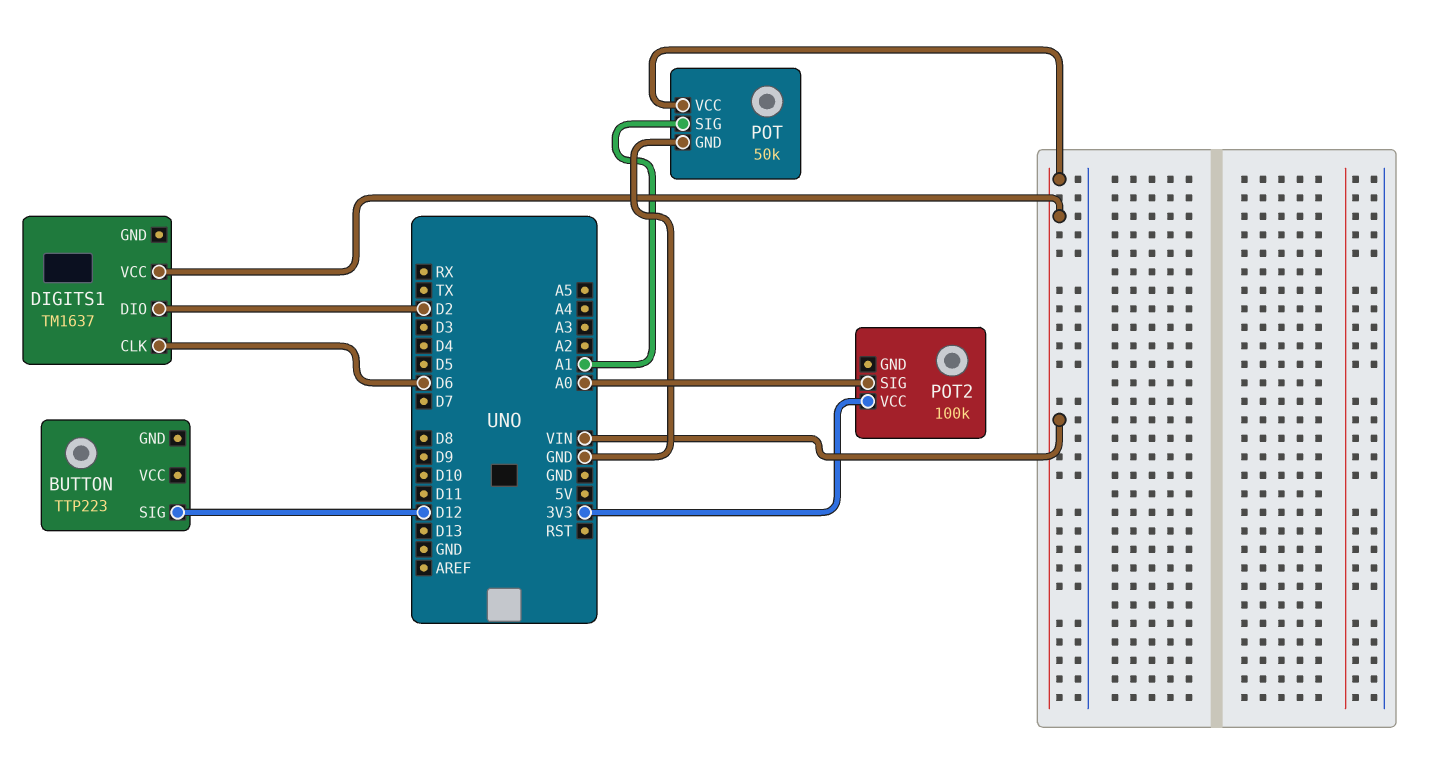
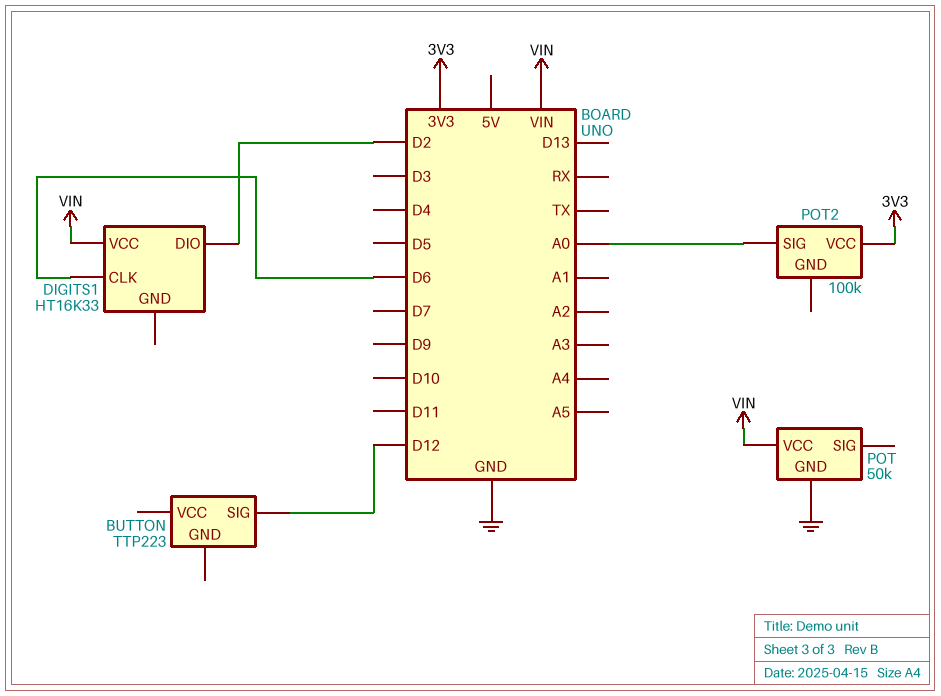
DIGITS1: TM1637 -> HT16K33
POT pin SIG: A1 -> none

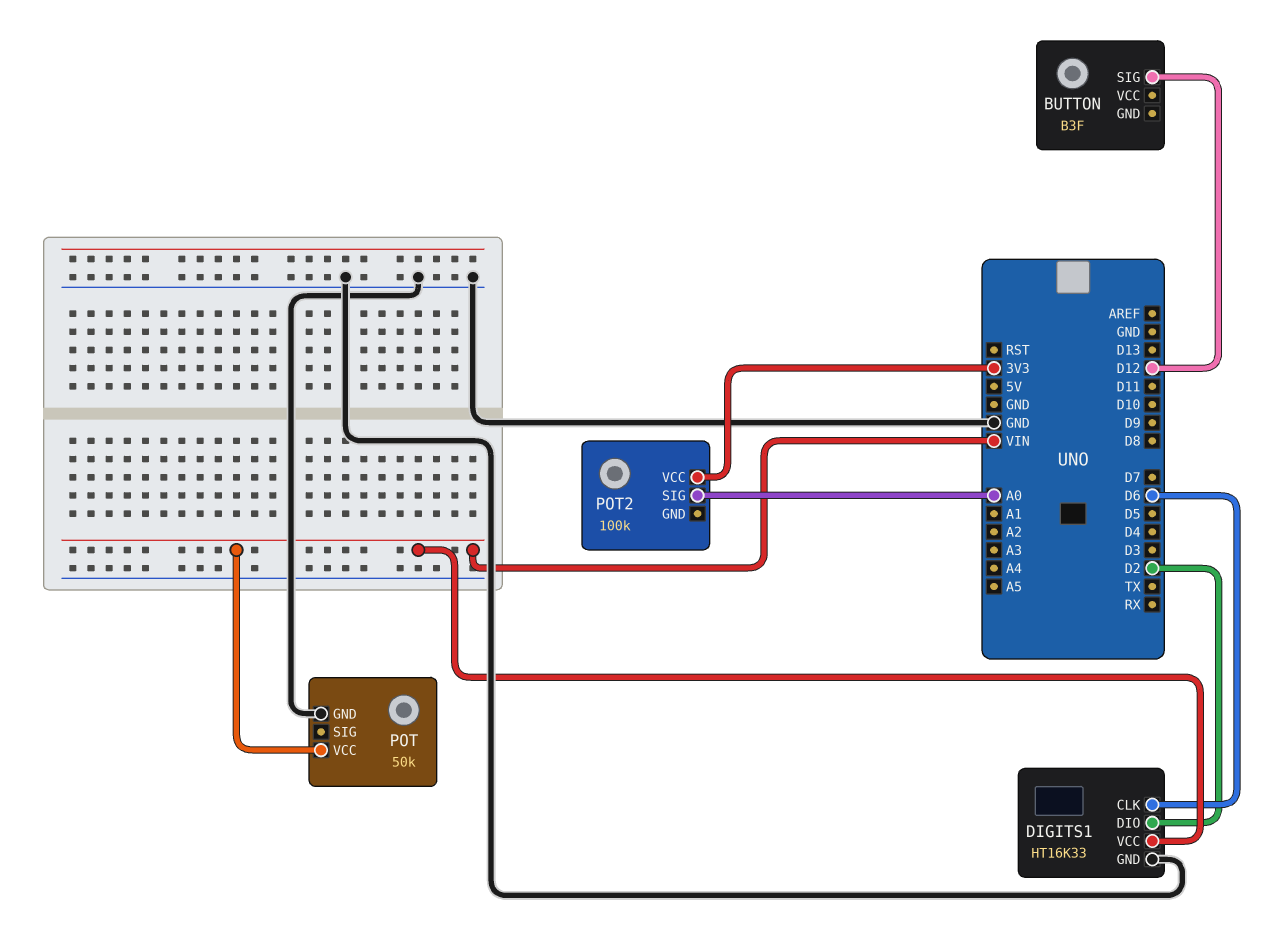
BUTTON: TTP223 -> B3F
DIGITS1 pin GND: none -> GND

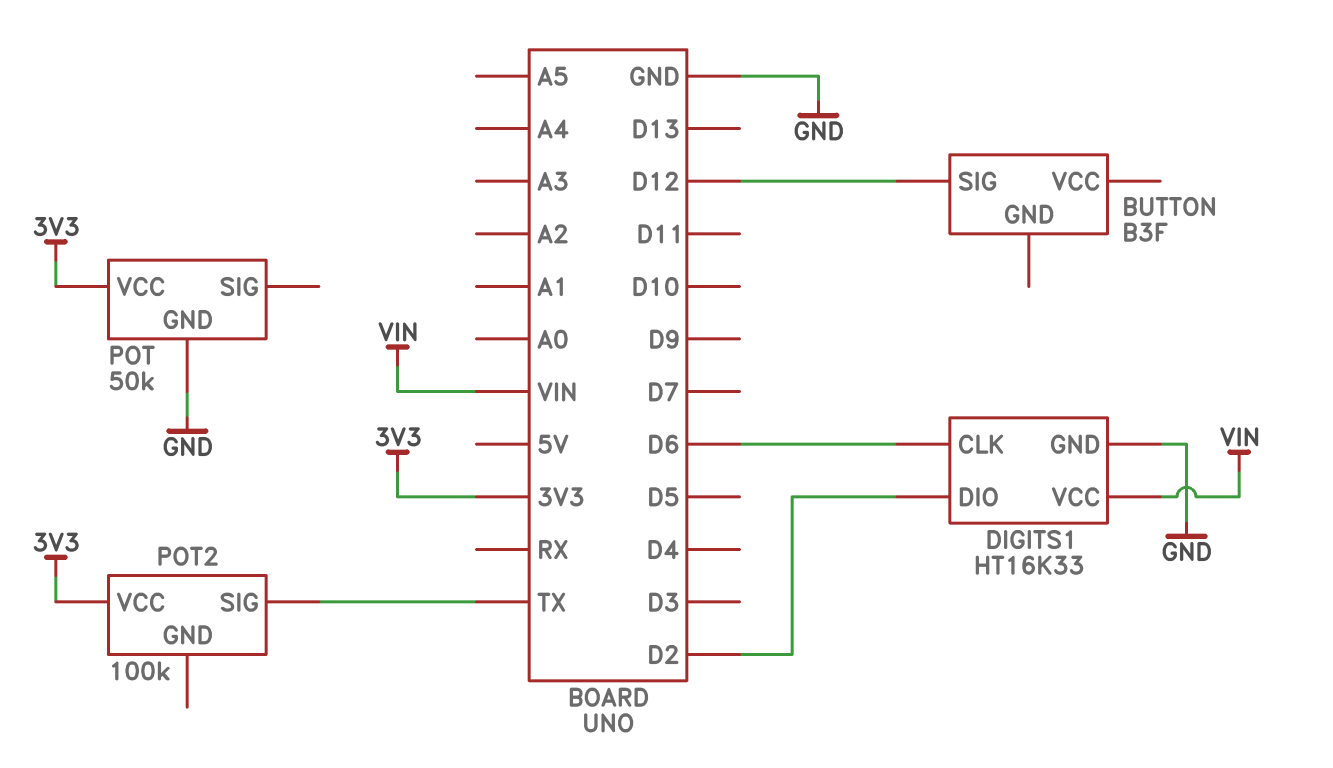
POT pin VCC: VIN -> 3V3
POT2 pin SIG: A0 -> TX

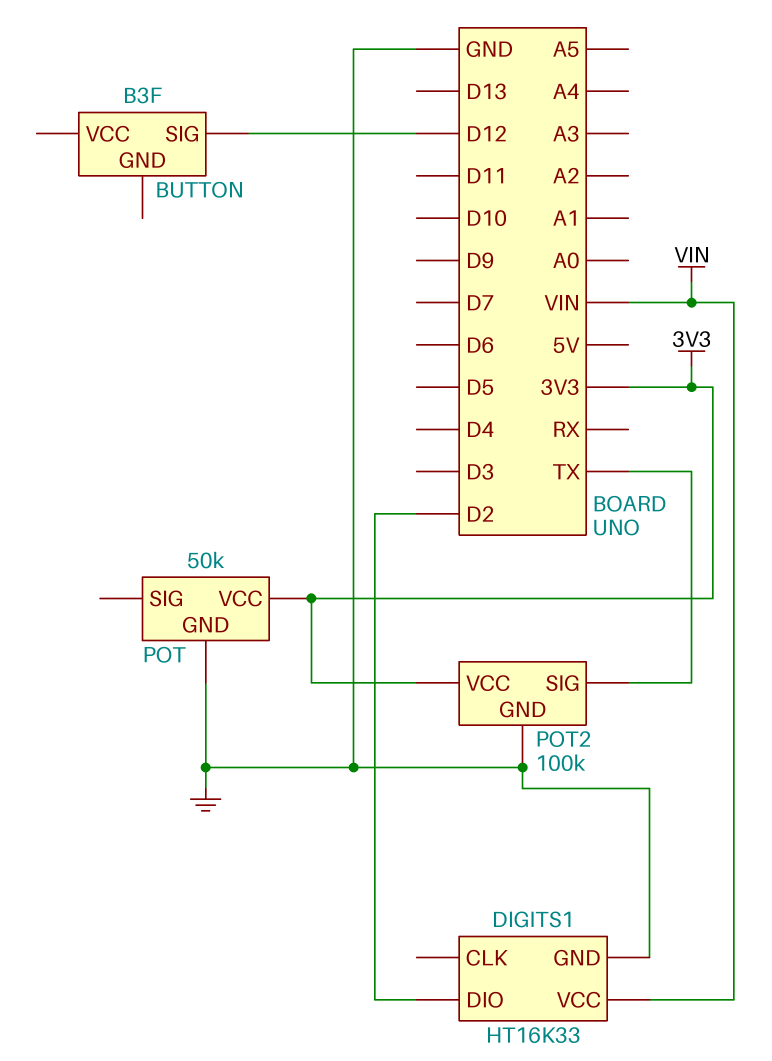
DIGITS1 pin CLK: D6 -> none
POT2 pin GND: none -> GND

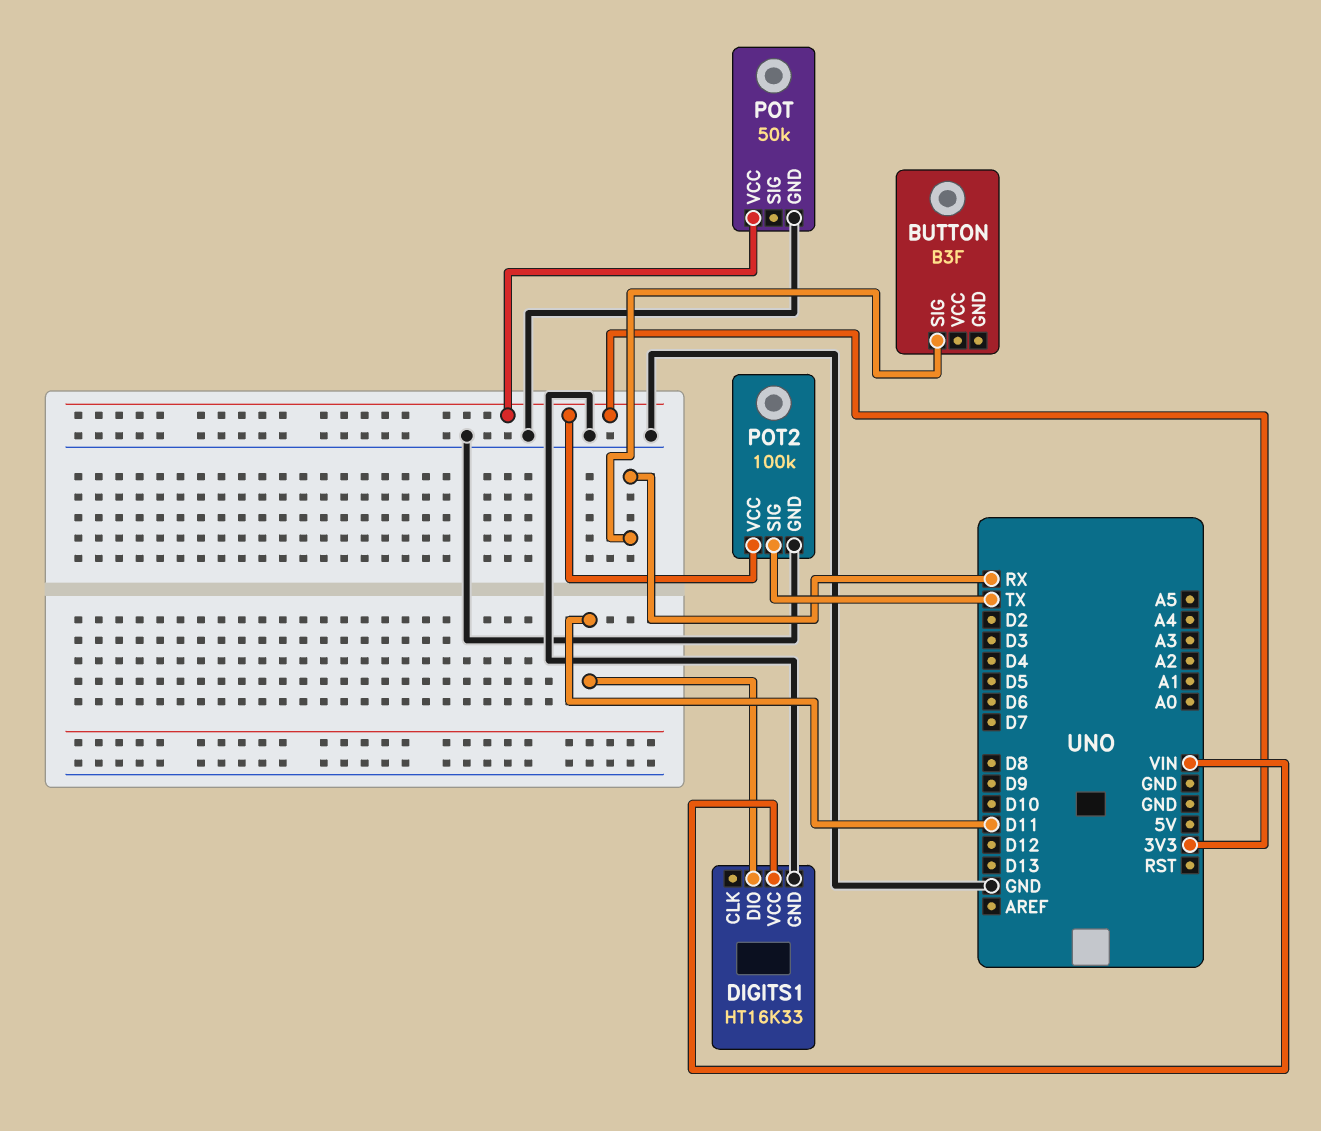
BUTTON pin SIG: D12 -> RX
DIGITS1 pin DIO: D2 -> D11

